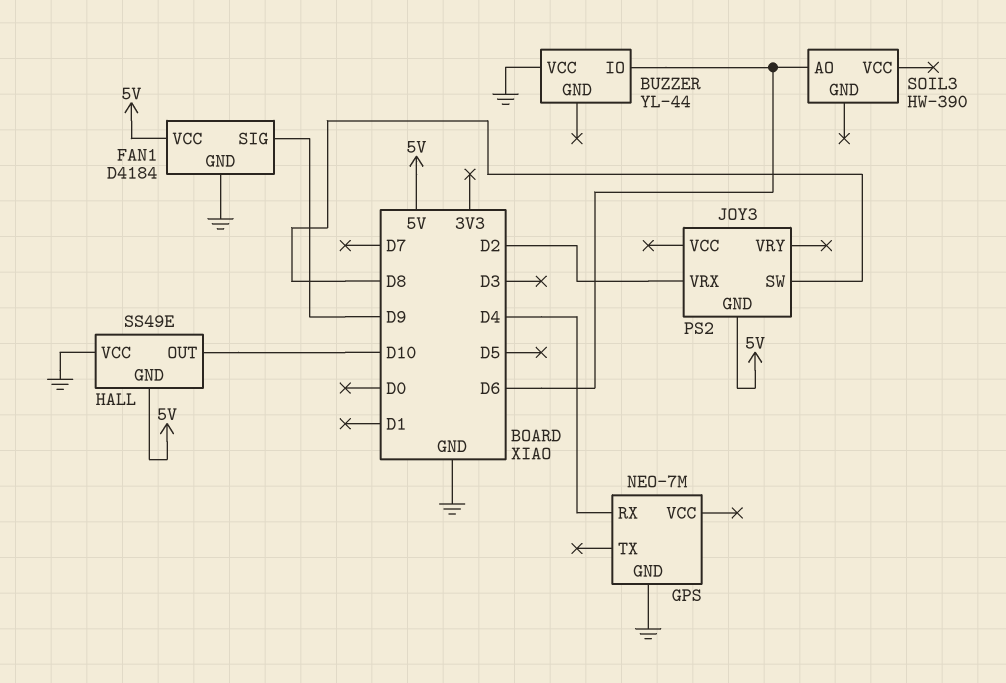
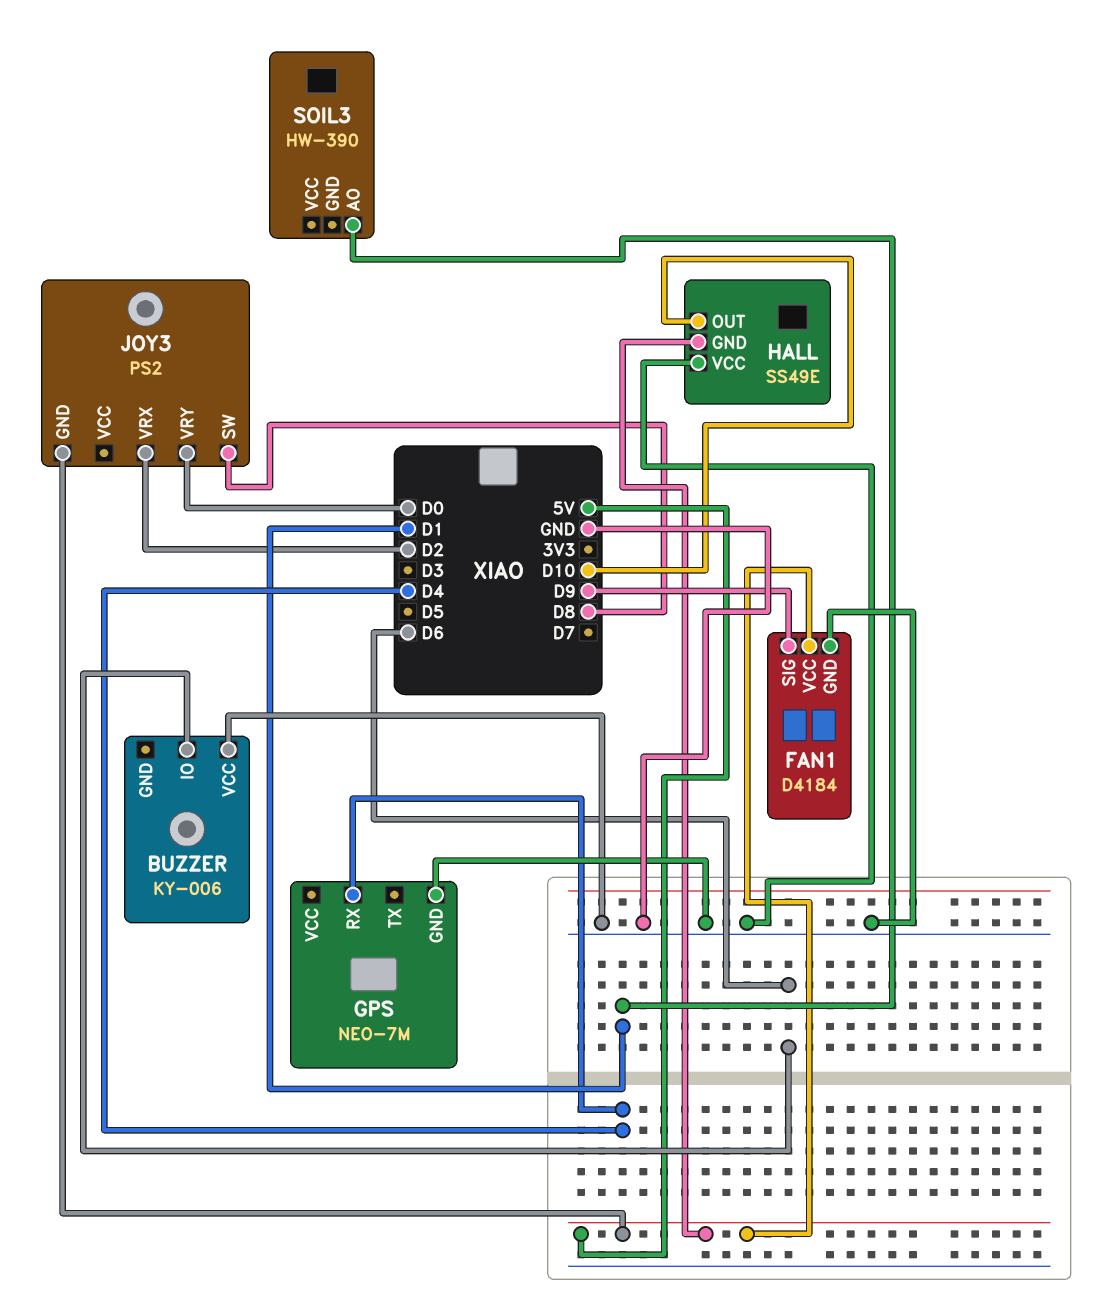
BUZZER: YL-44 -> KY-006
JOY3 pin VRY: none -> D0
SOIL3 pin AO: D6 -> D1

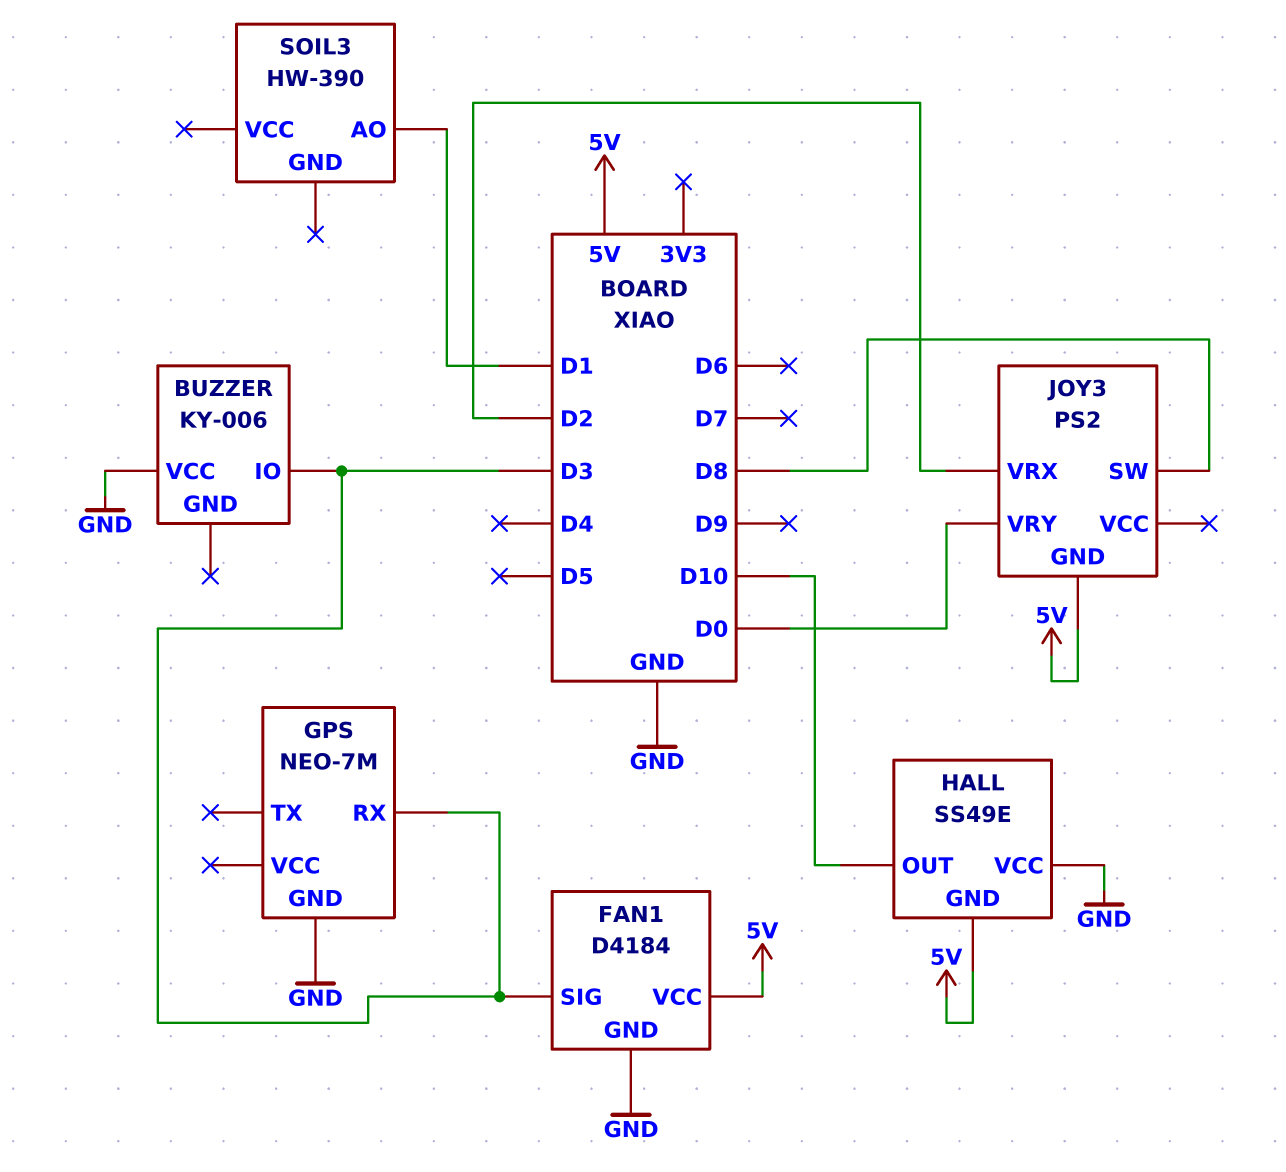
BUZZER pin IO: D6 -> D3
FAN1 pin SIG: D9 -> D3
GPS pin RX: D4 -> D3

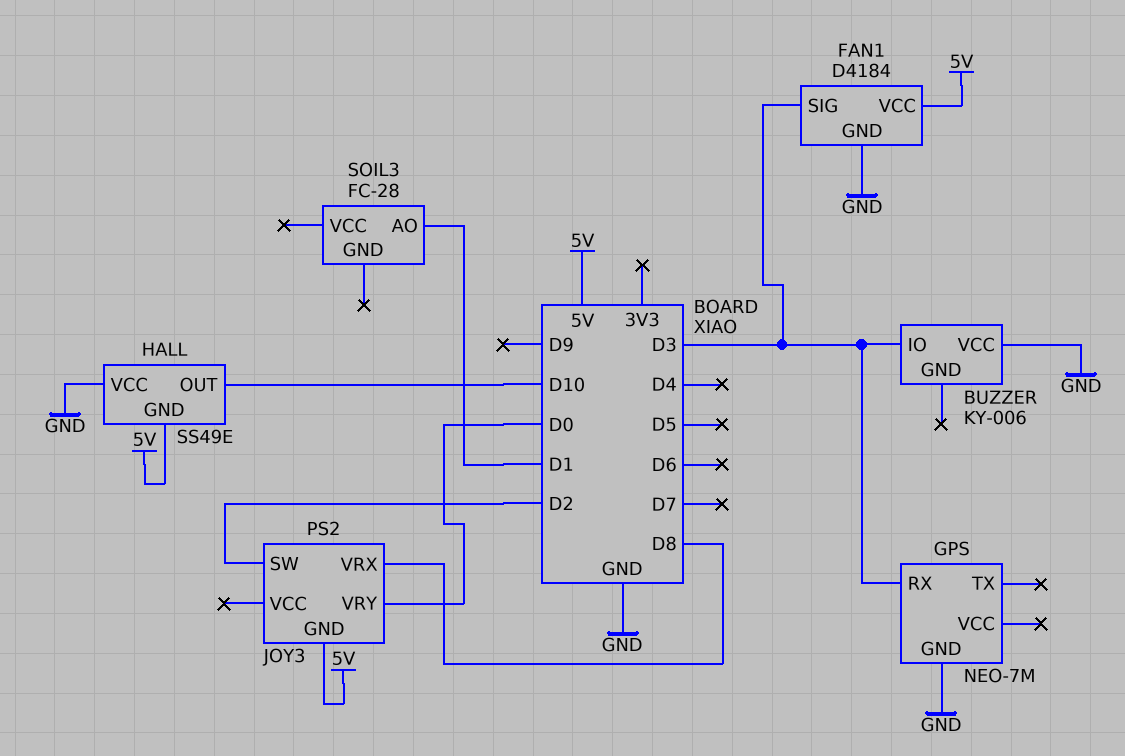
JOY3 pin SW: D8 -> D2
JOY3 pin VRX: D2 -> D8
SOIL3: HW-390 -> FC-28

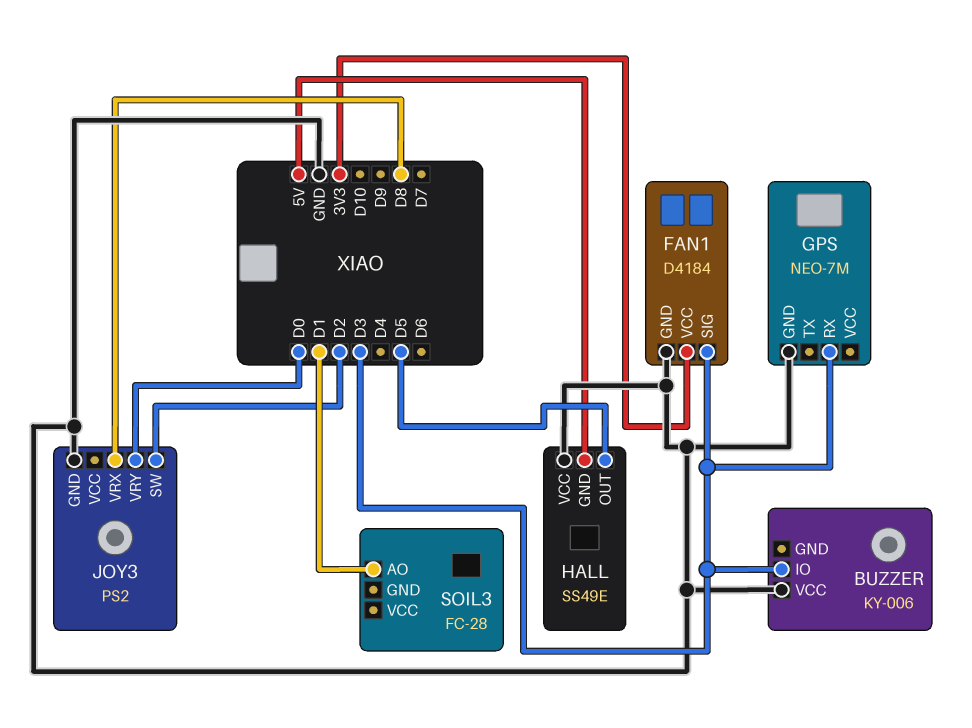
FAN1 pin VCC: 5V -> 3V3
HALL pin OUT: D10 -> D5
JOY3 pin GND: 5V -> GND

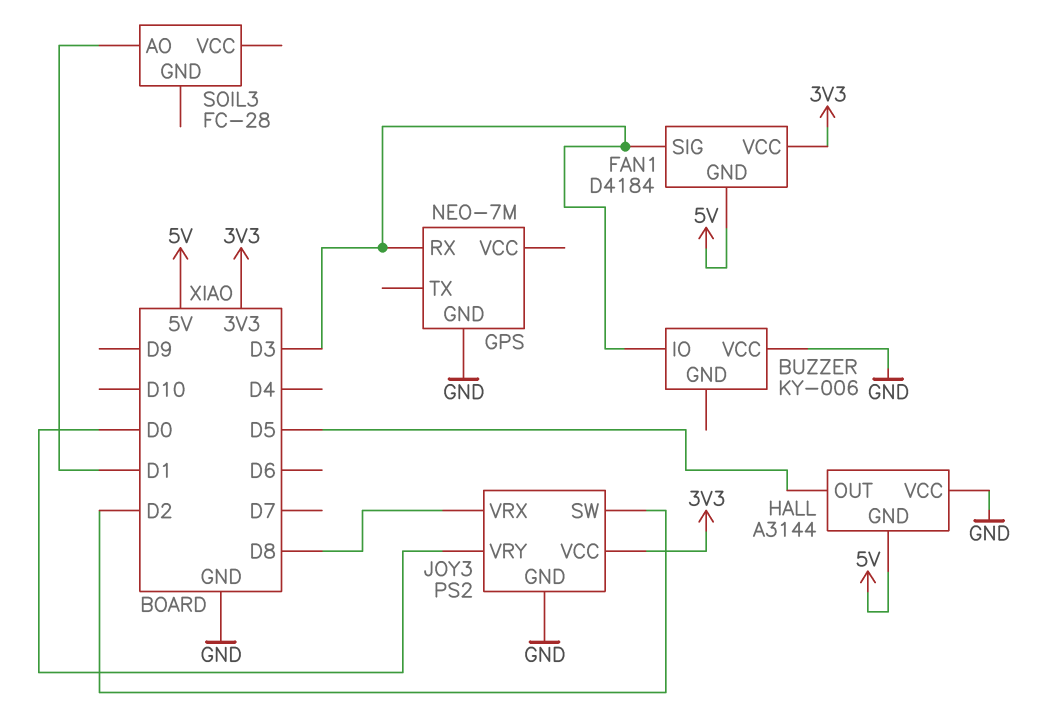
FAN1 pin GND: GND -> 5V
HALL: SS49E -> A3144
JOY3 pin VCC: none -> 3V3

